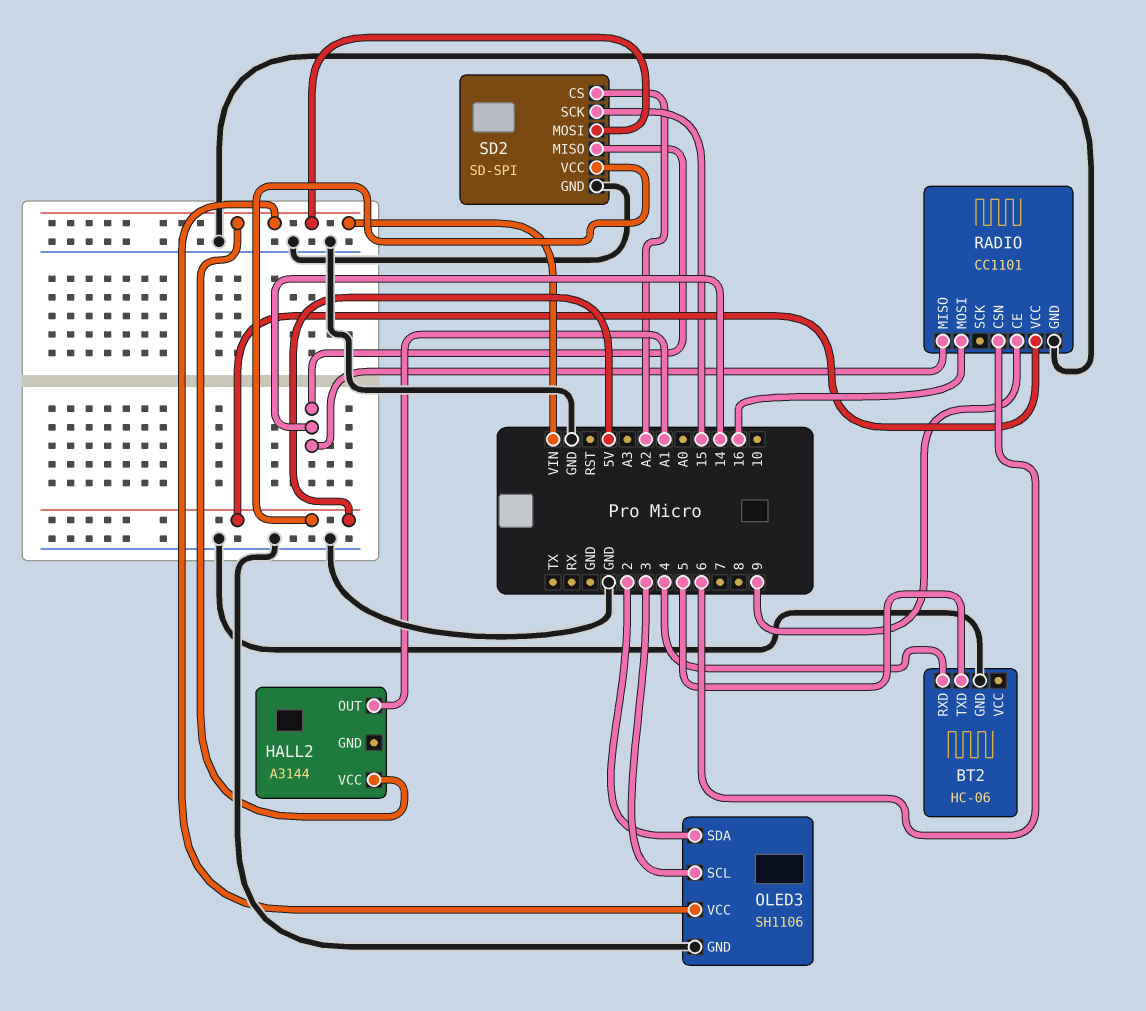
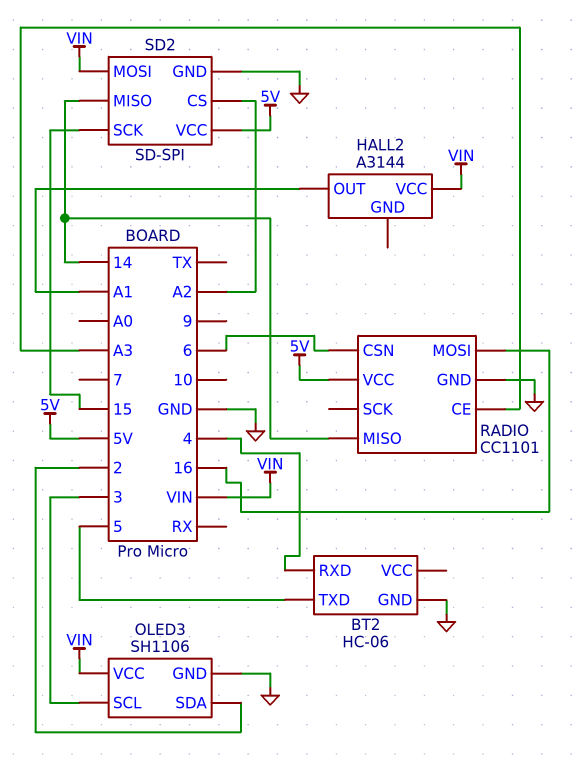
RADIO pin CE: 9 -> A3

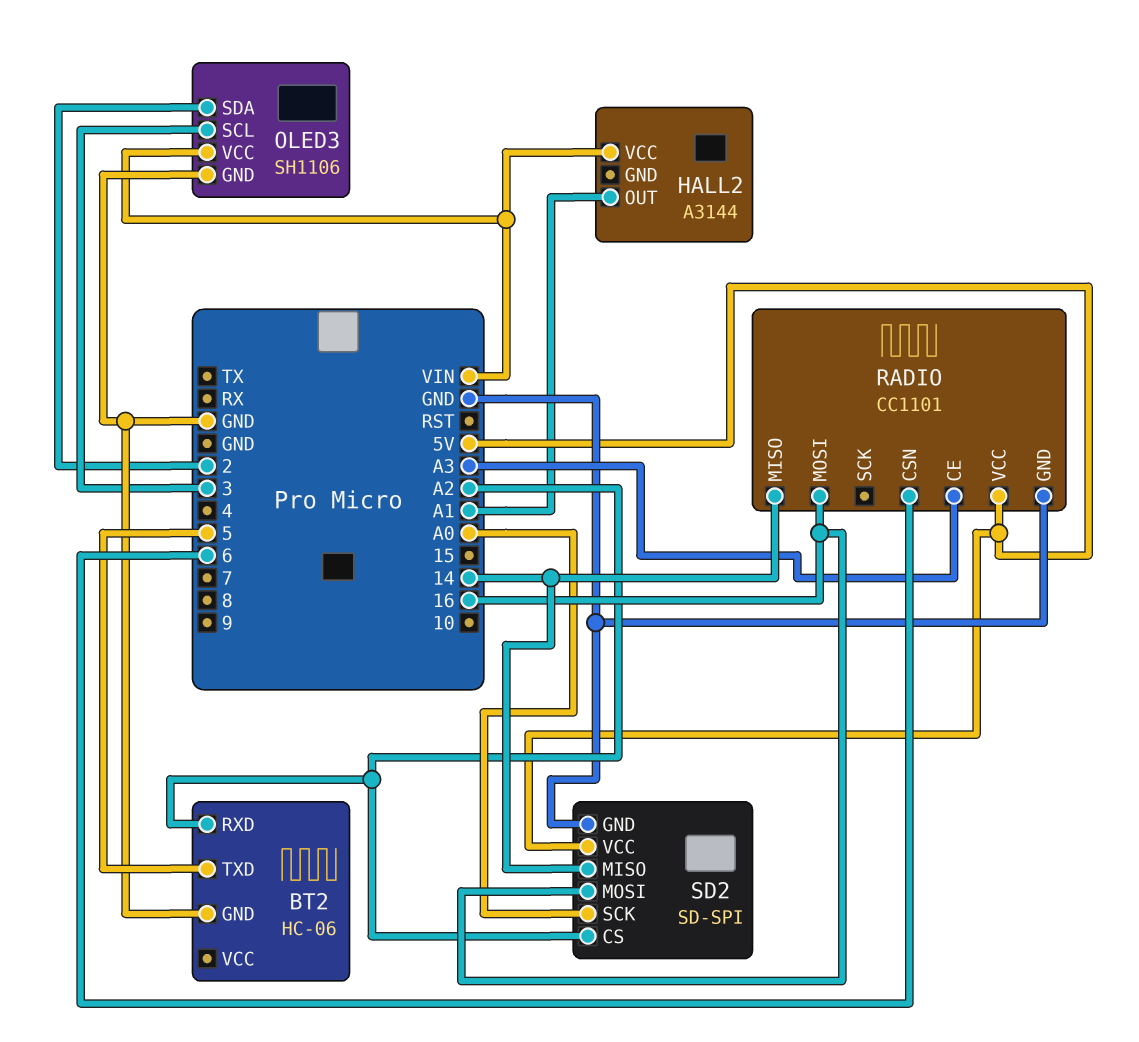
BT2 pin RXD: 4 -> A2
SD2 pin MOSI: VIN -> 16
SD2 pin SCK: 15 -> A0

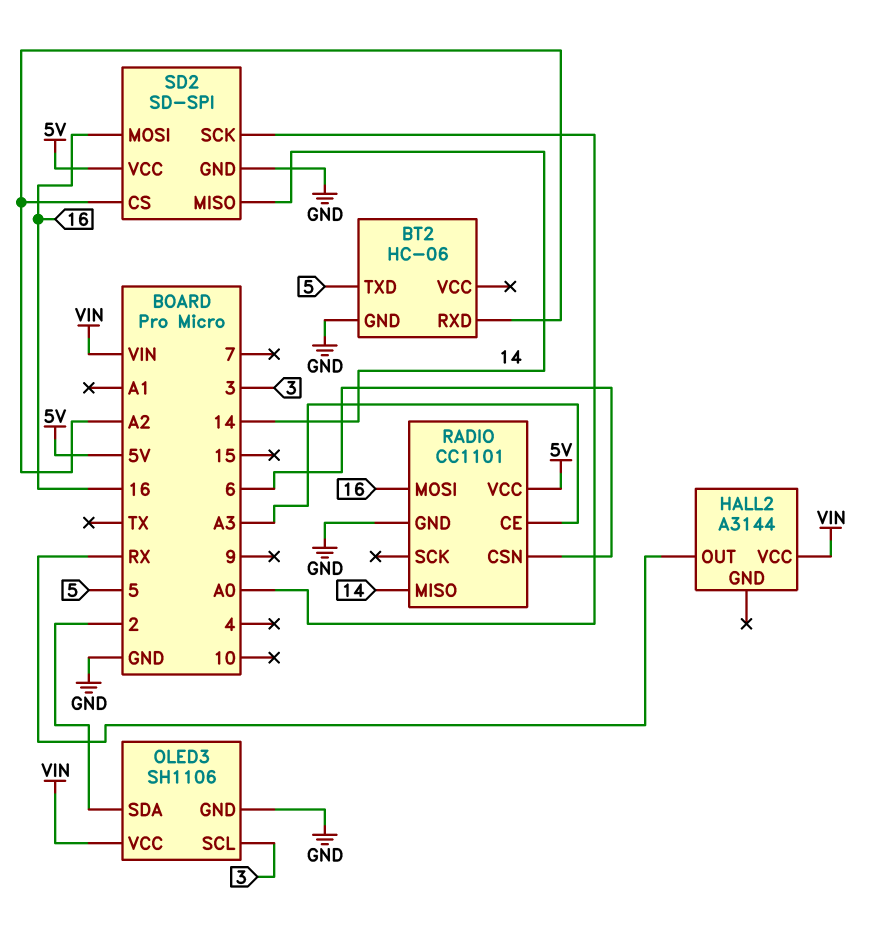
HALL2 pin OUT: A1 -> RX

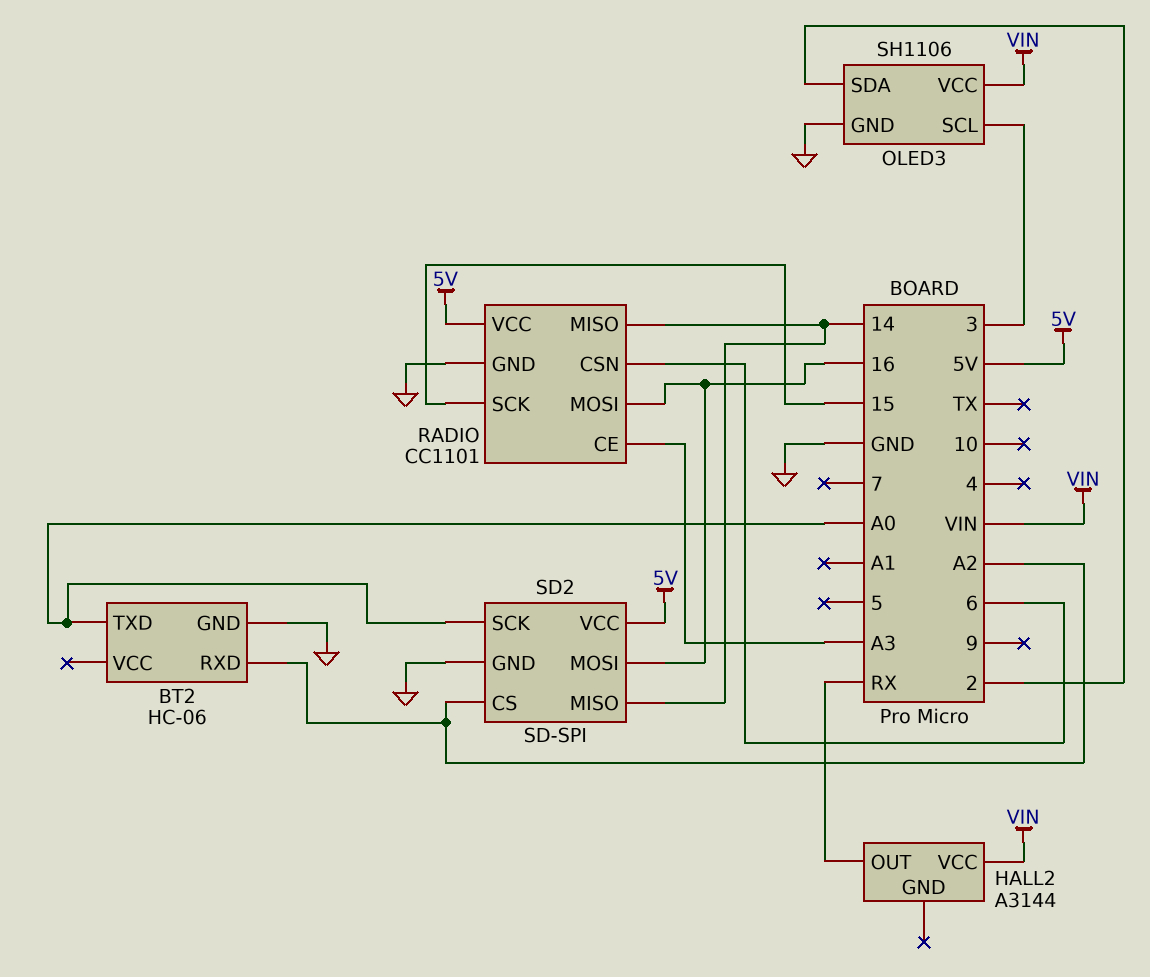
BT2 pin TXD: 5 -> A0
RADIO pin SCK: none -> 15

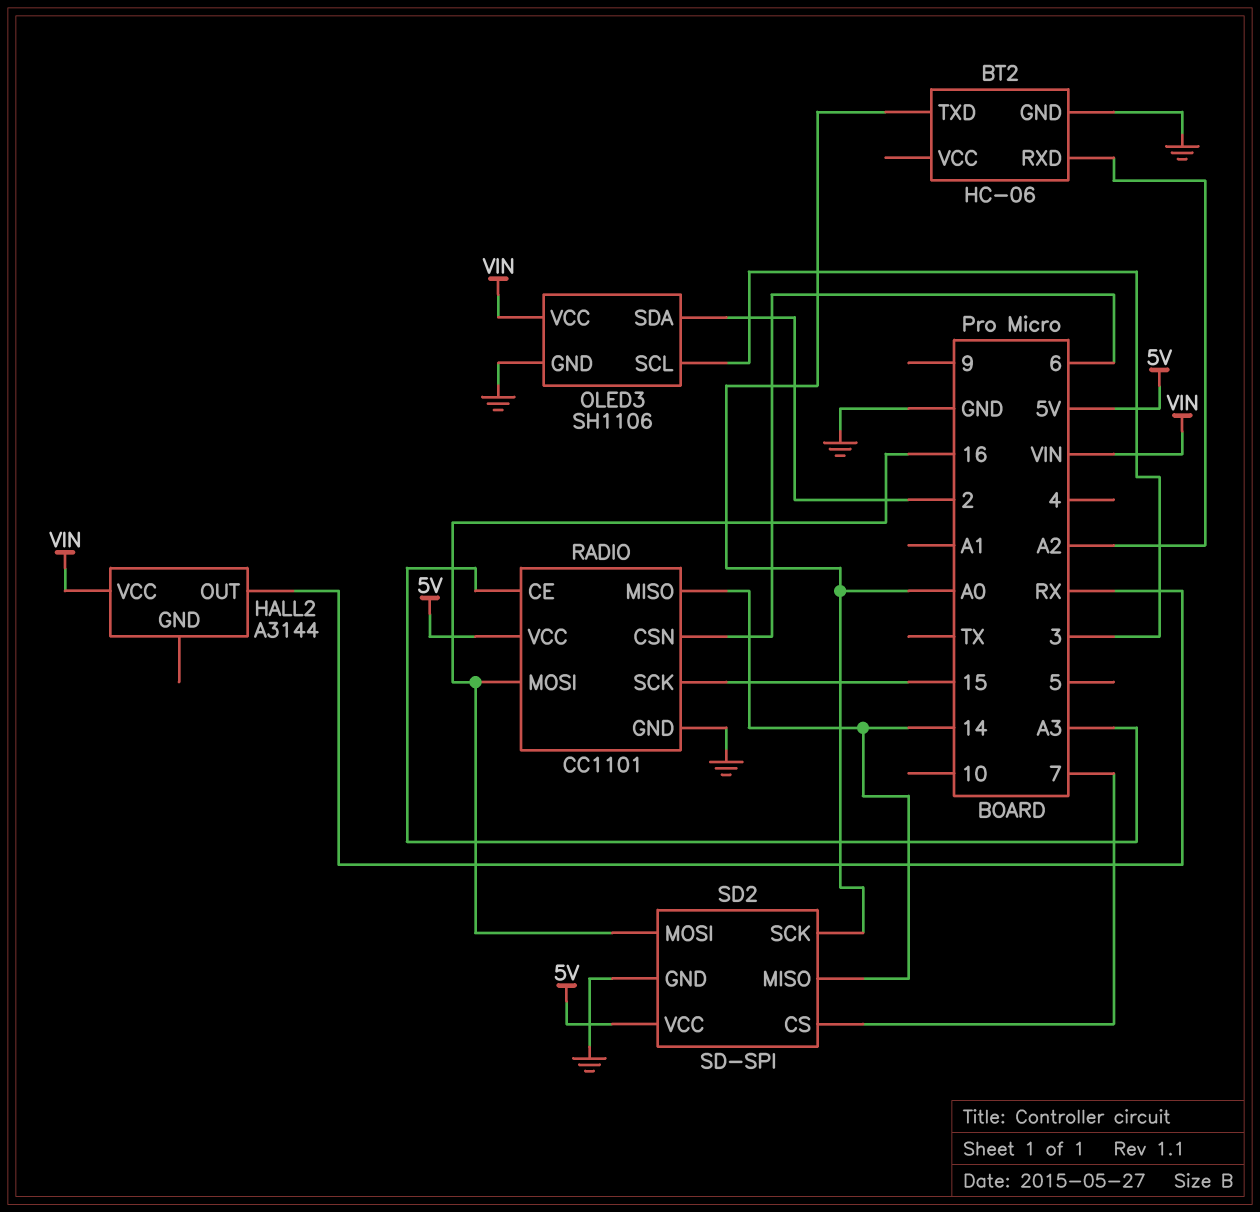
SD2 pin CS: A2 -> 7

